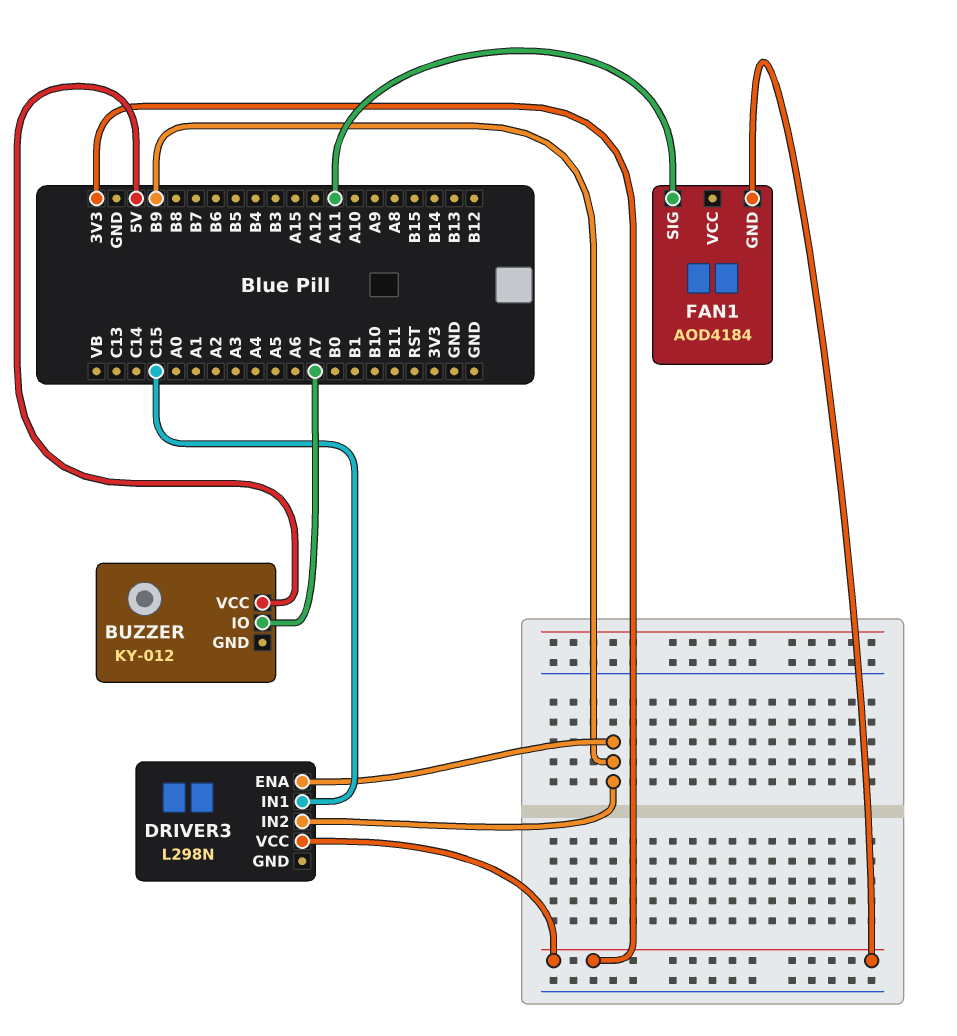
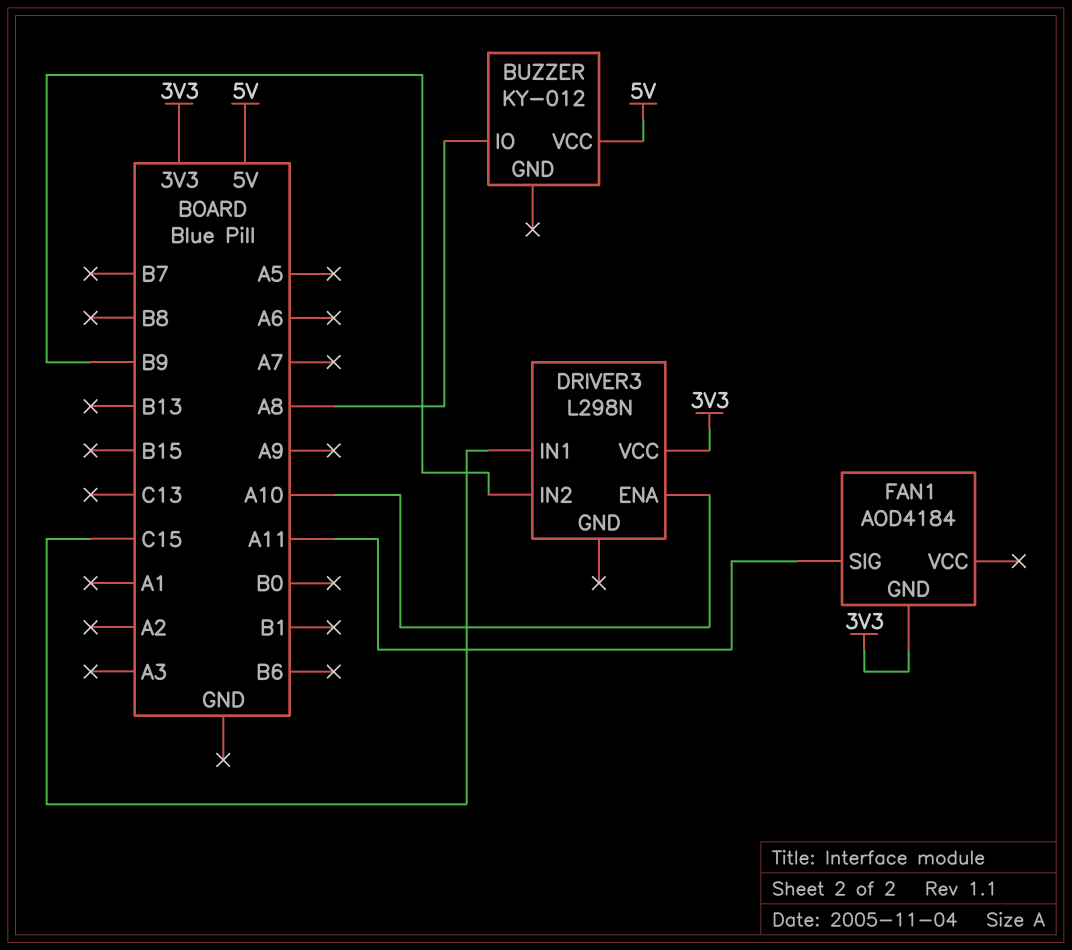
BUZZER pin IO: A7 -> A8
DRIVER3 pin ENA: B9 -> A10

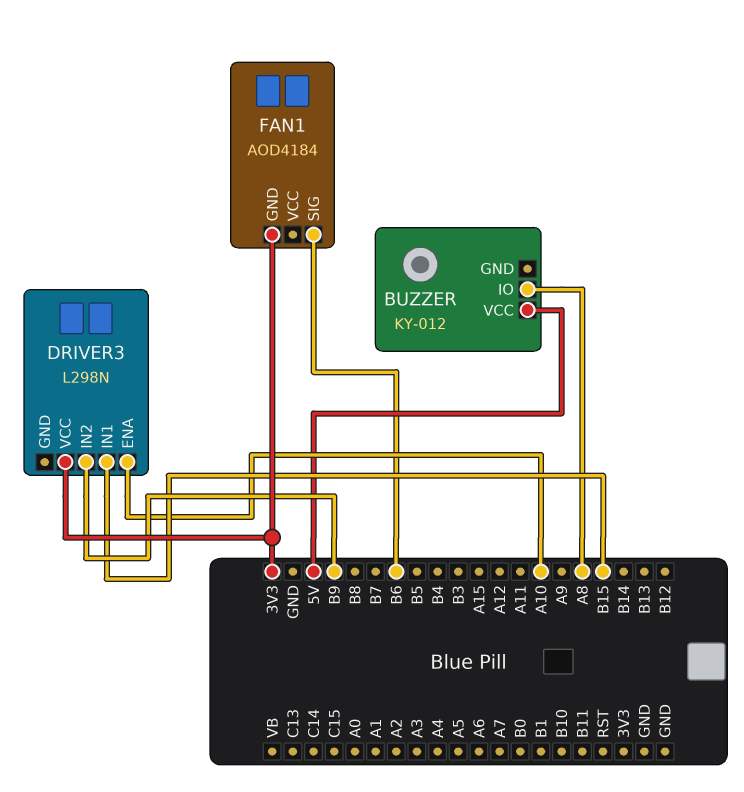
DRIVER3 pin IN1: C15 -> B15
FAN1 pin SIG: A11 -> B6

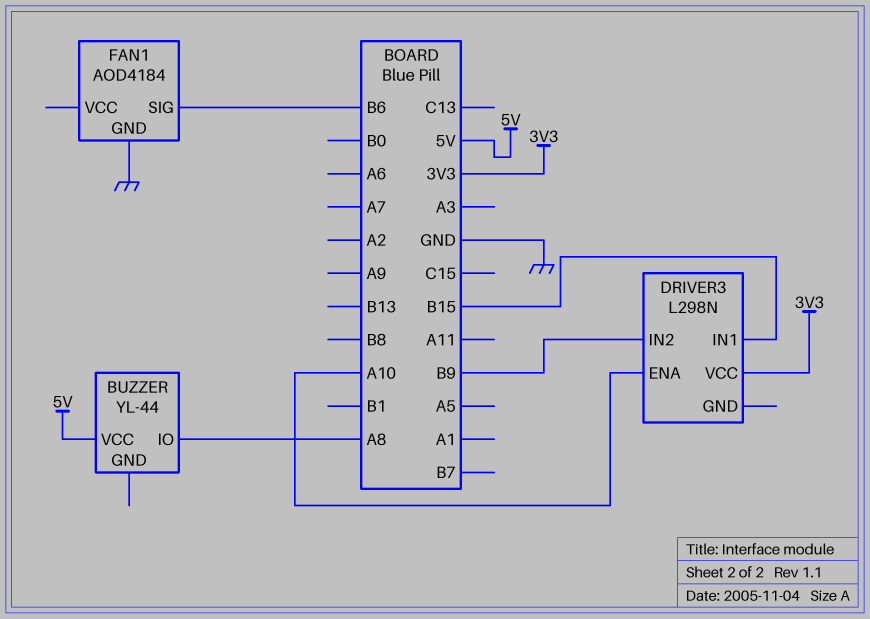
BUZZER: KY-012 -> YL-44
FAN1 pin GND: 3V3 -> GND

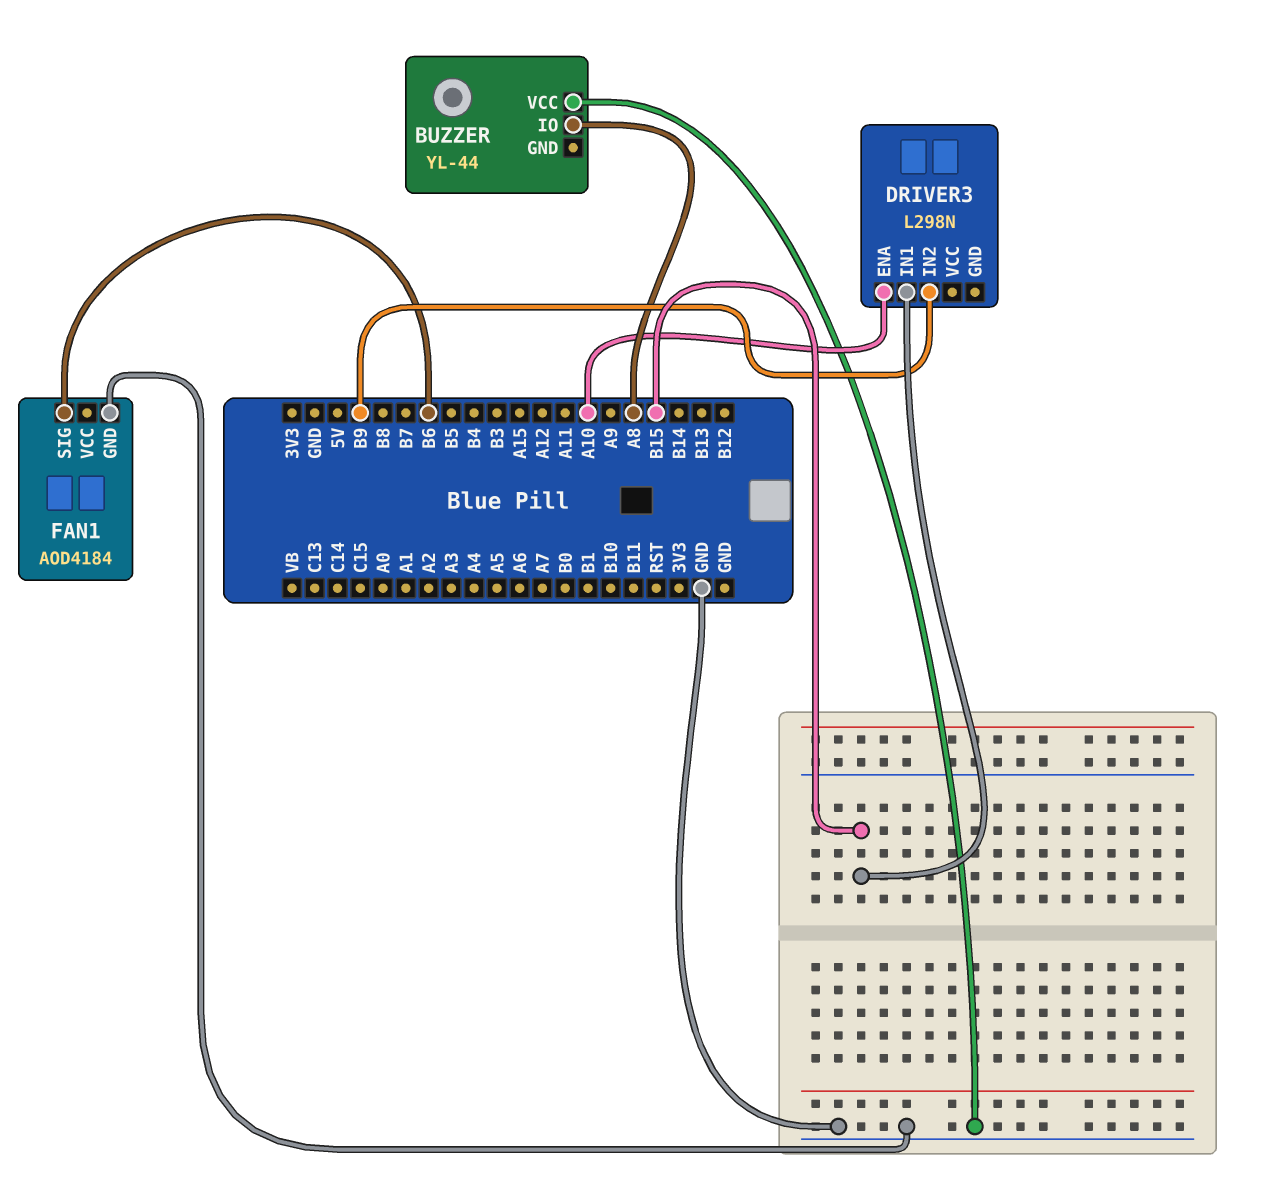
BUZZER pin VCC: 5V -> GND
DRIVER3 pin VCC: 3V3 -> none

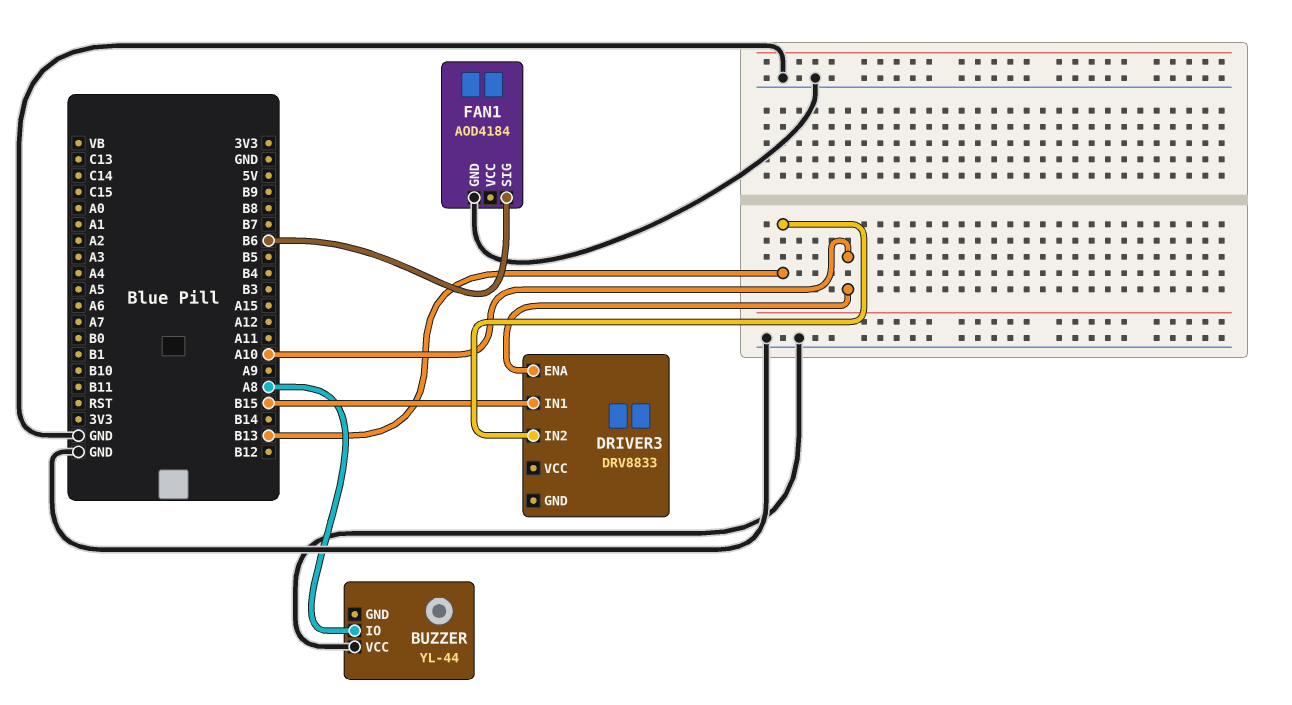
DRIVER3: L298N -> DRV8833
DRIVER3 pin IN2: B9 -> B13

